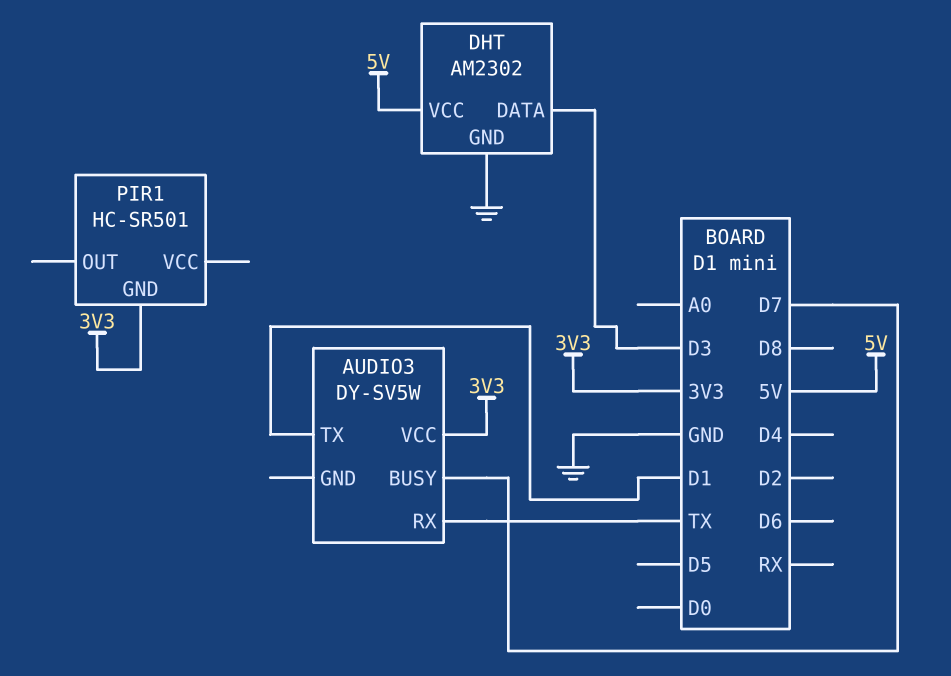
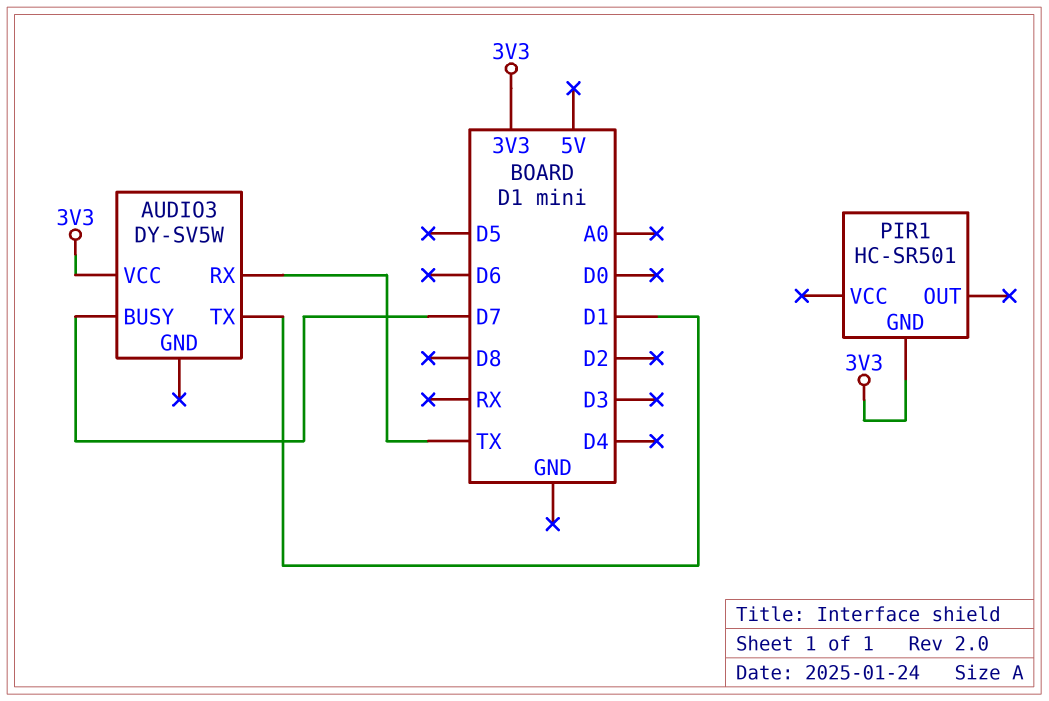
DHT: AM2302 -> none
DHT pin DATA: D3 -> none
DHT pin GND: GND -> none
DHT pin VCC: 5V -> none

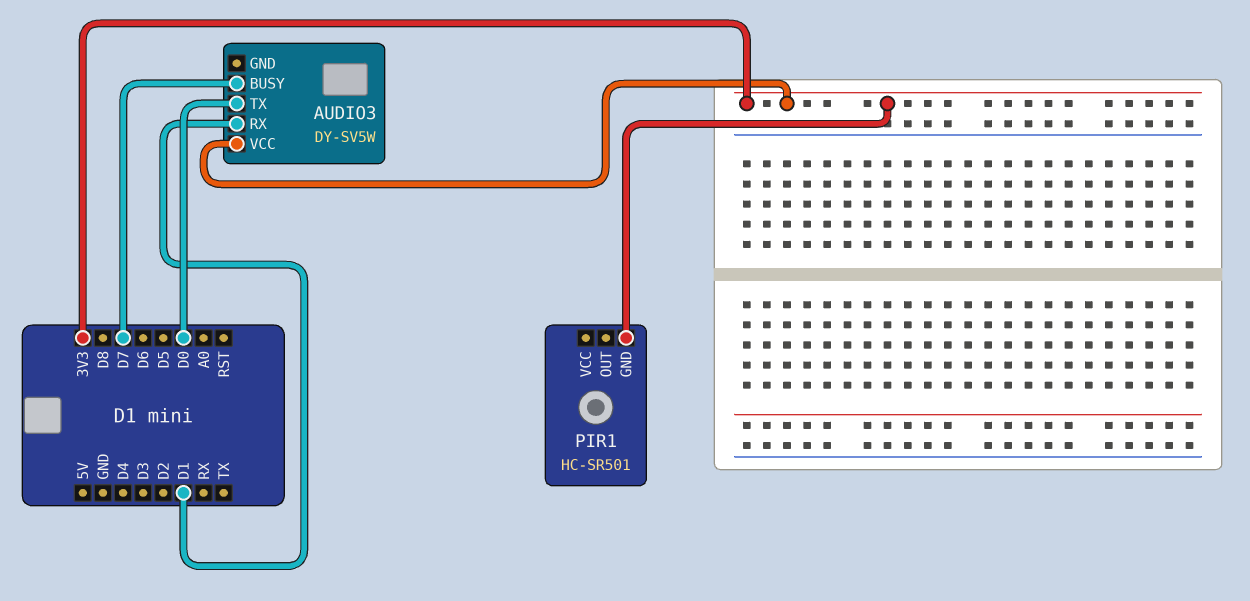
AUDIO3 pin RX: TX -> D1
AUDIO3 pin TX: D1 -> D0

